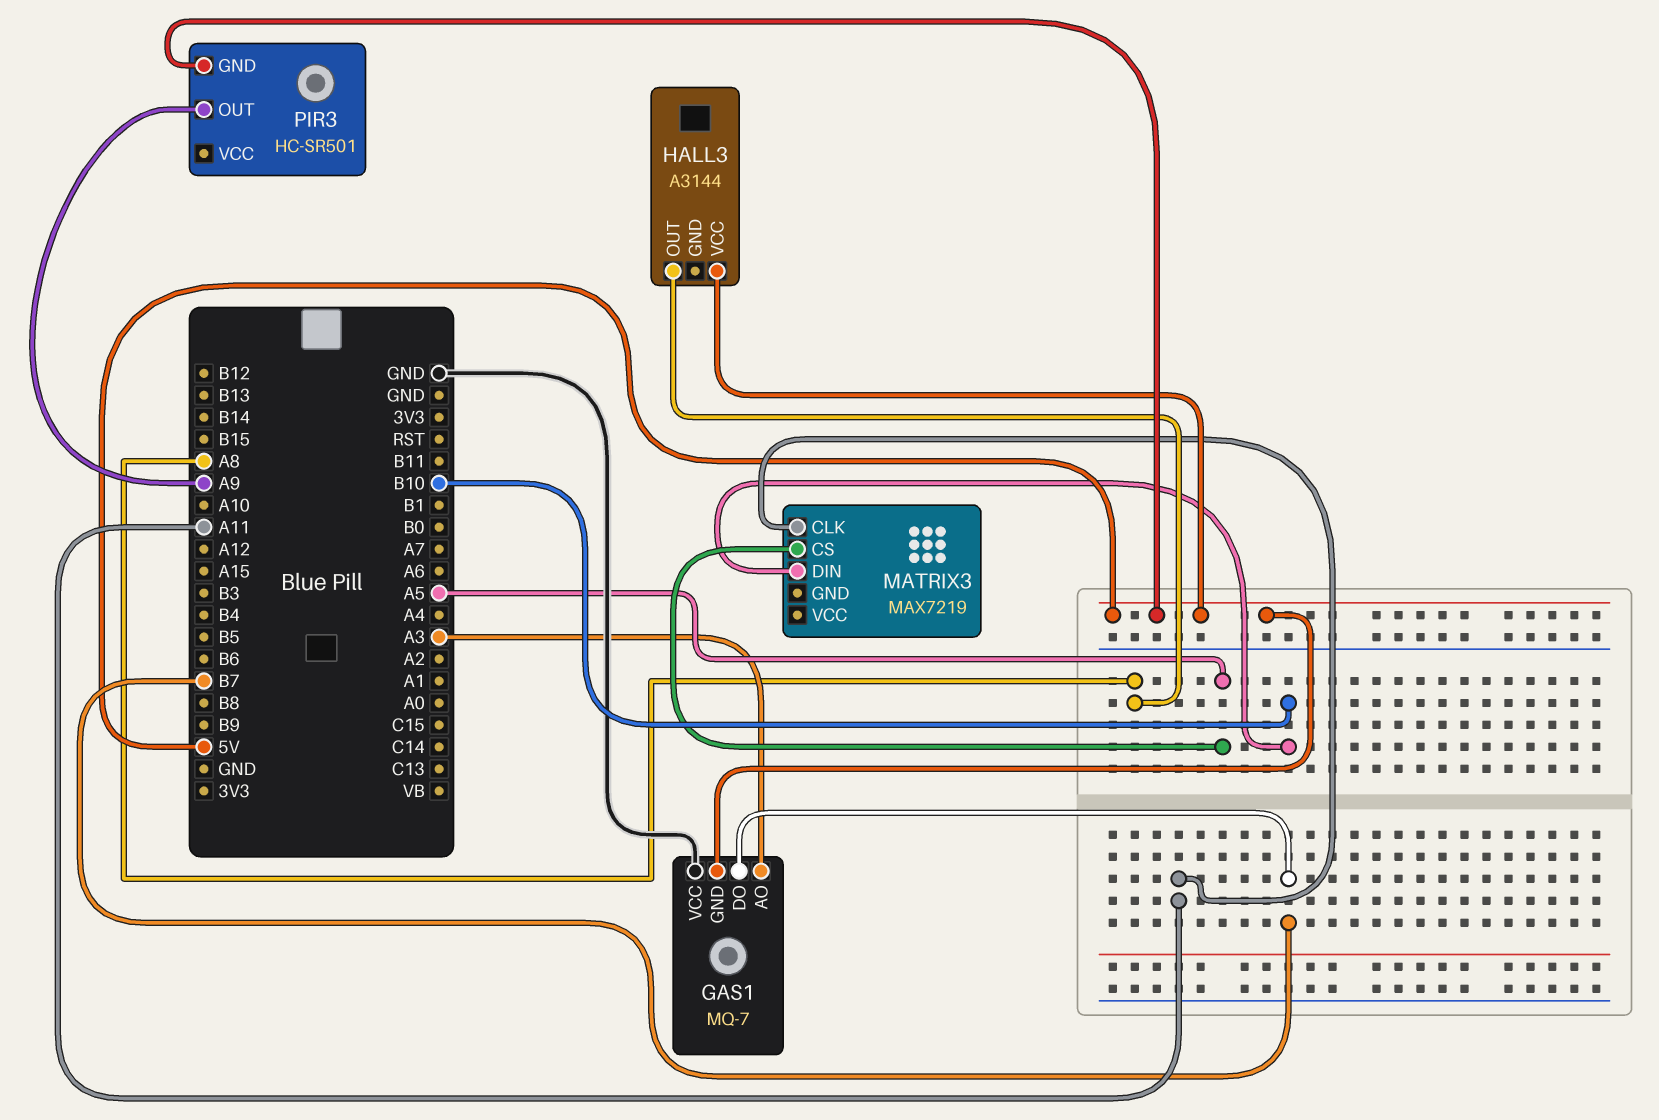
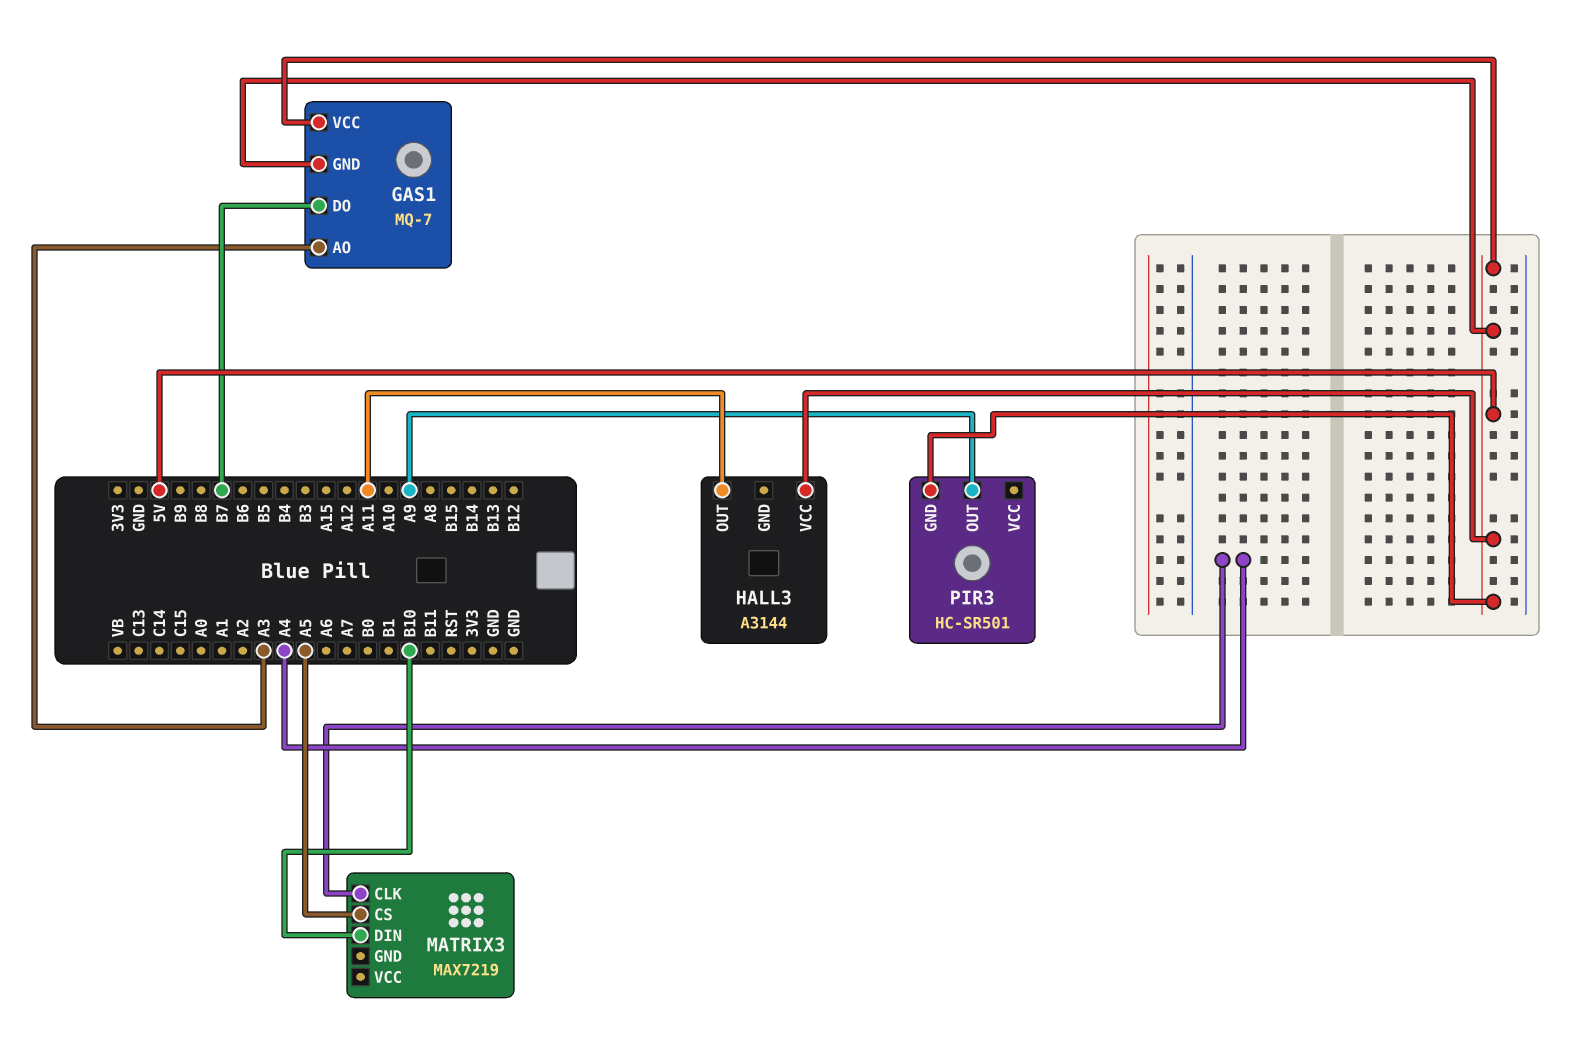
GAS1 pin VCC: GND -> 5V
HALL3 pin OUT: A8 -> A11
MATRIX3 pin CLK: A11 -> A4

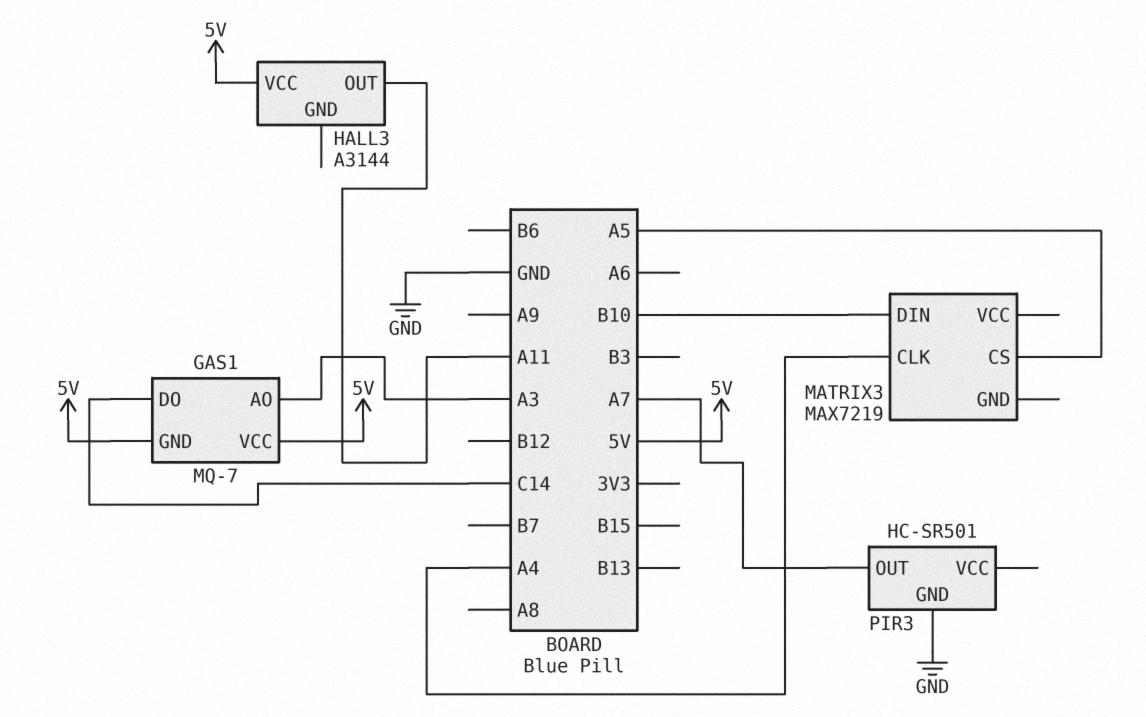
GAS1 pin DO: B7 -> C14
PIR3 pin GND: 5V -> GND
PIR3 pin OUT: A9 -> A7

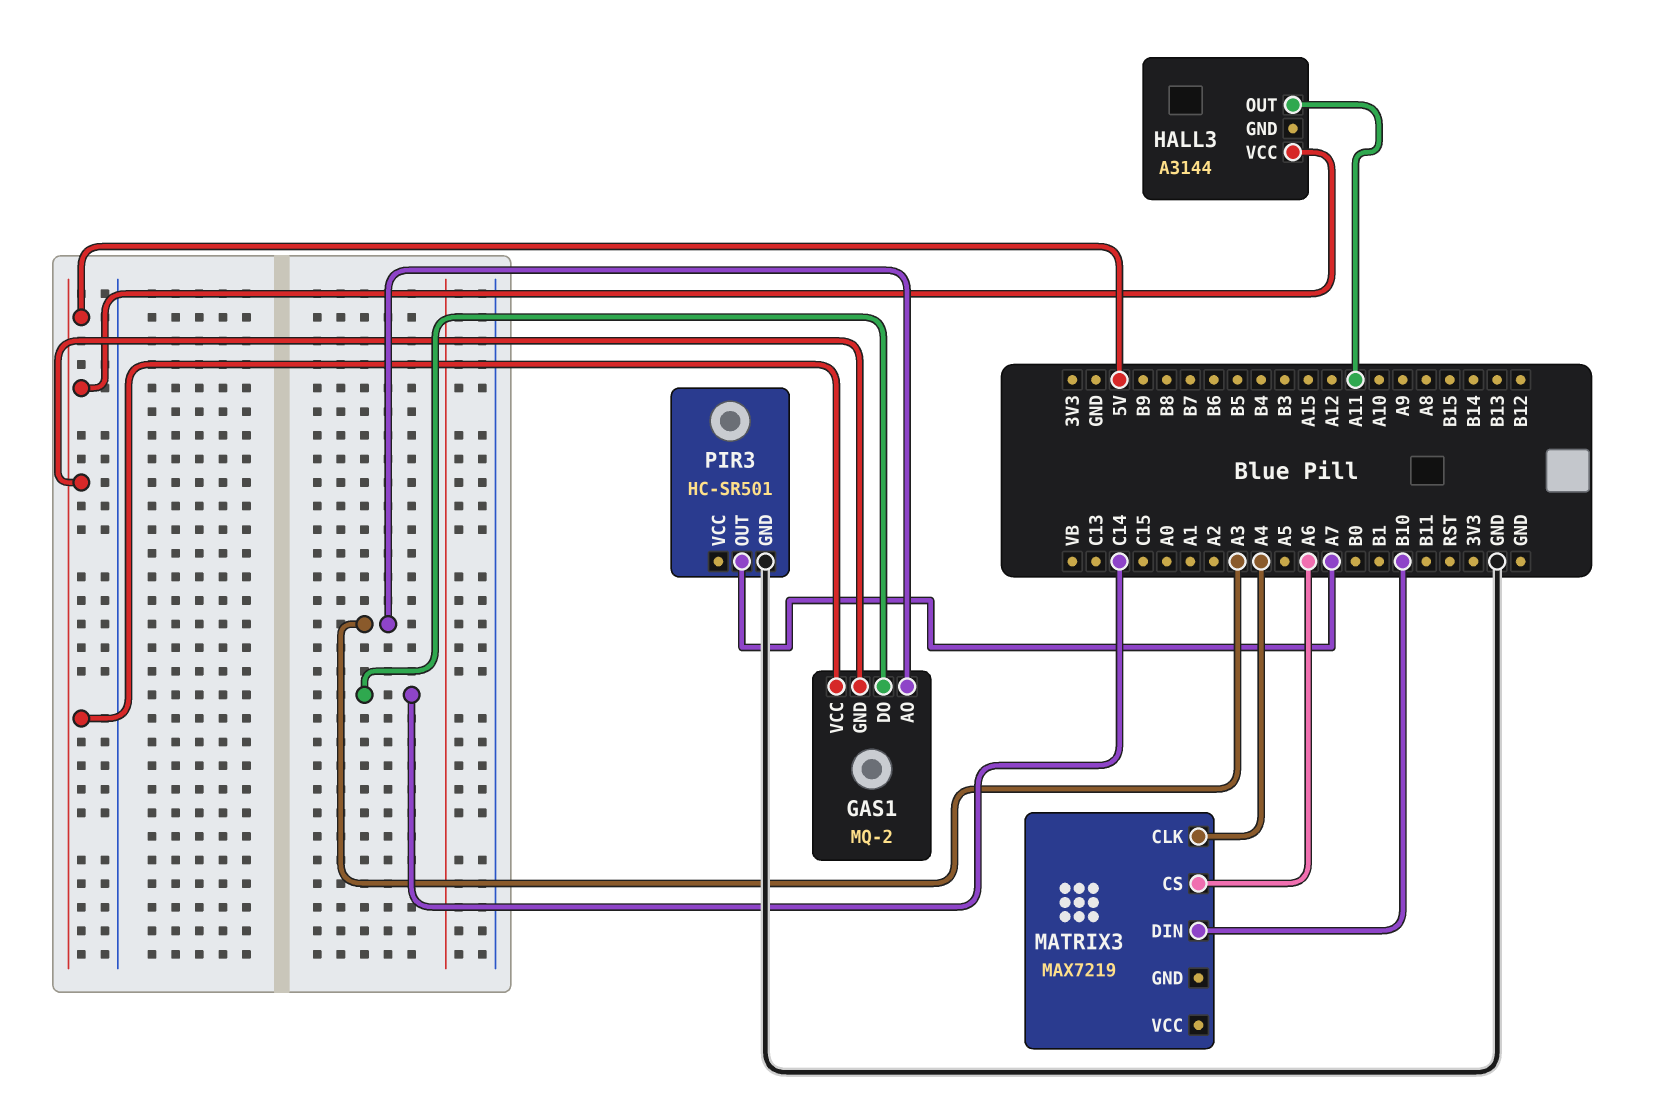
GAS1: MQ-7 -> MQ-2
MATRIX3 pin CS: A5 -> A6

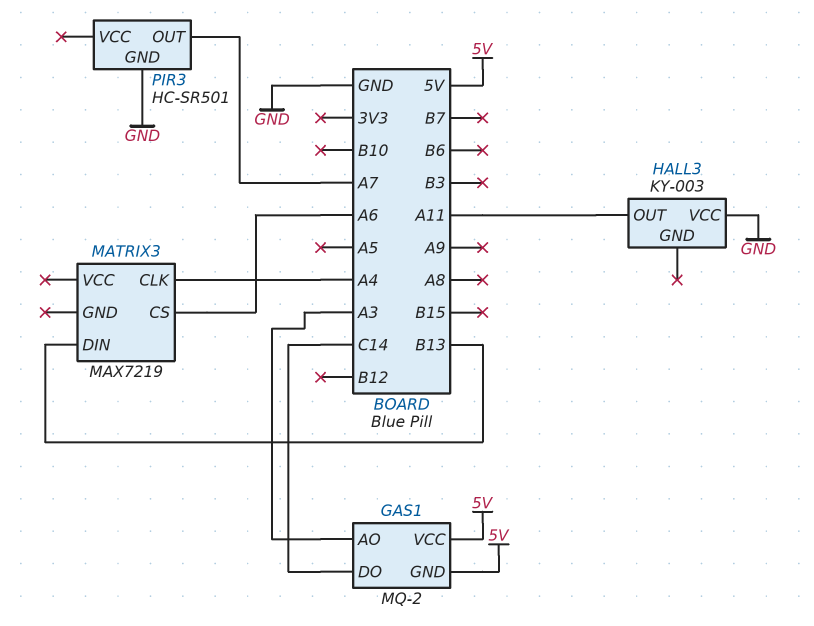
HALL3: A3144 -> KY-003
HALL3 pin VCC: 5V -> GND
MATRIX3 pin DIN: B10 -> B13

